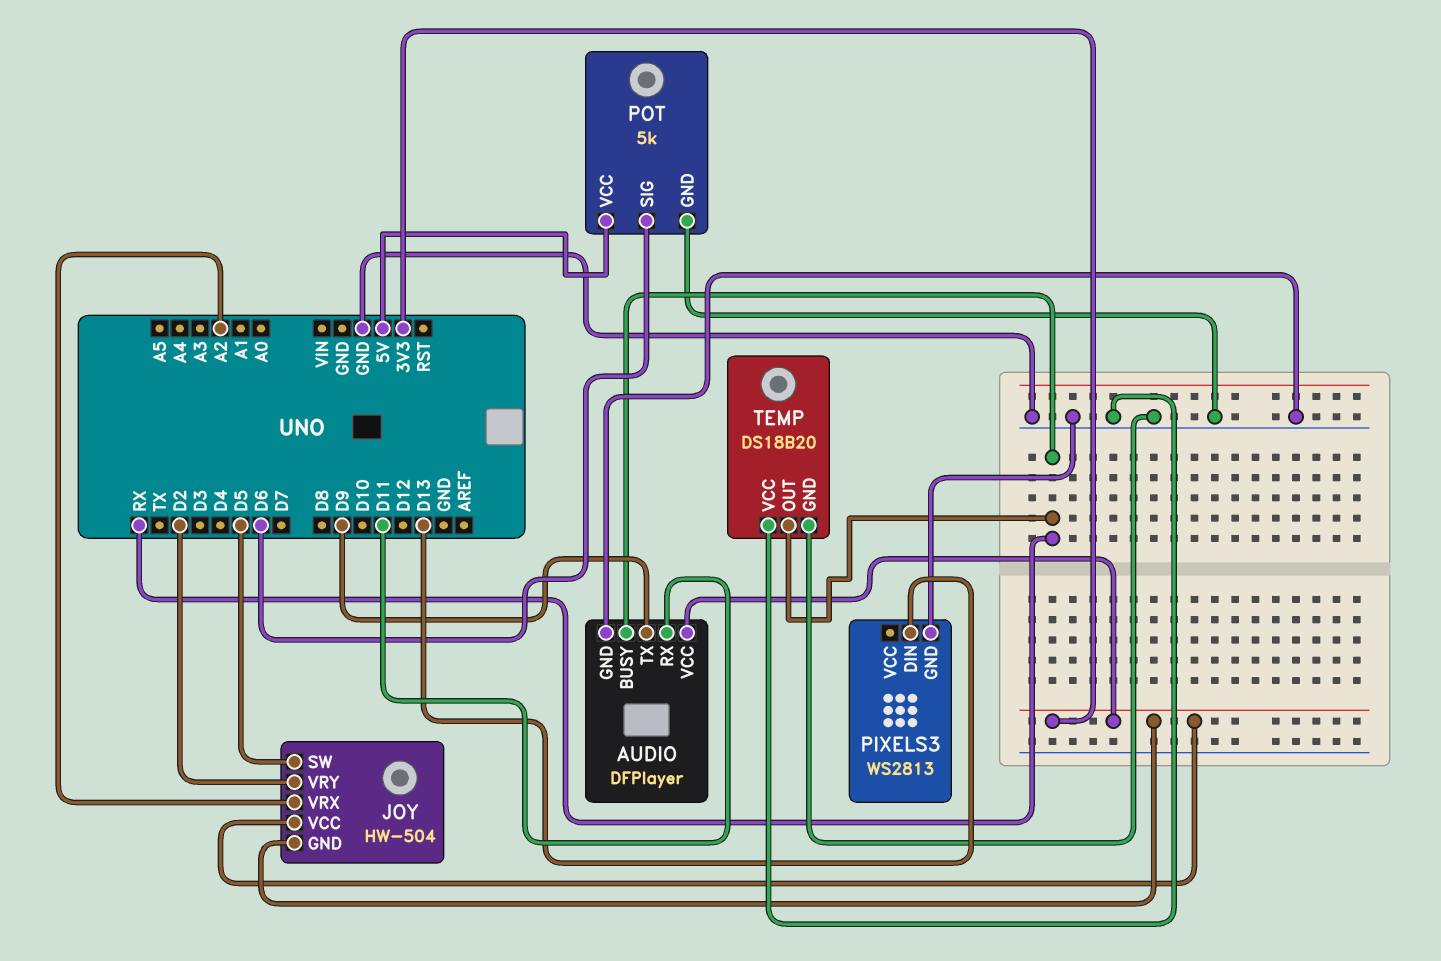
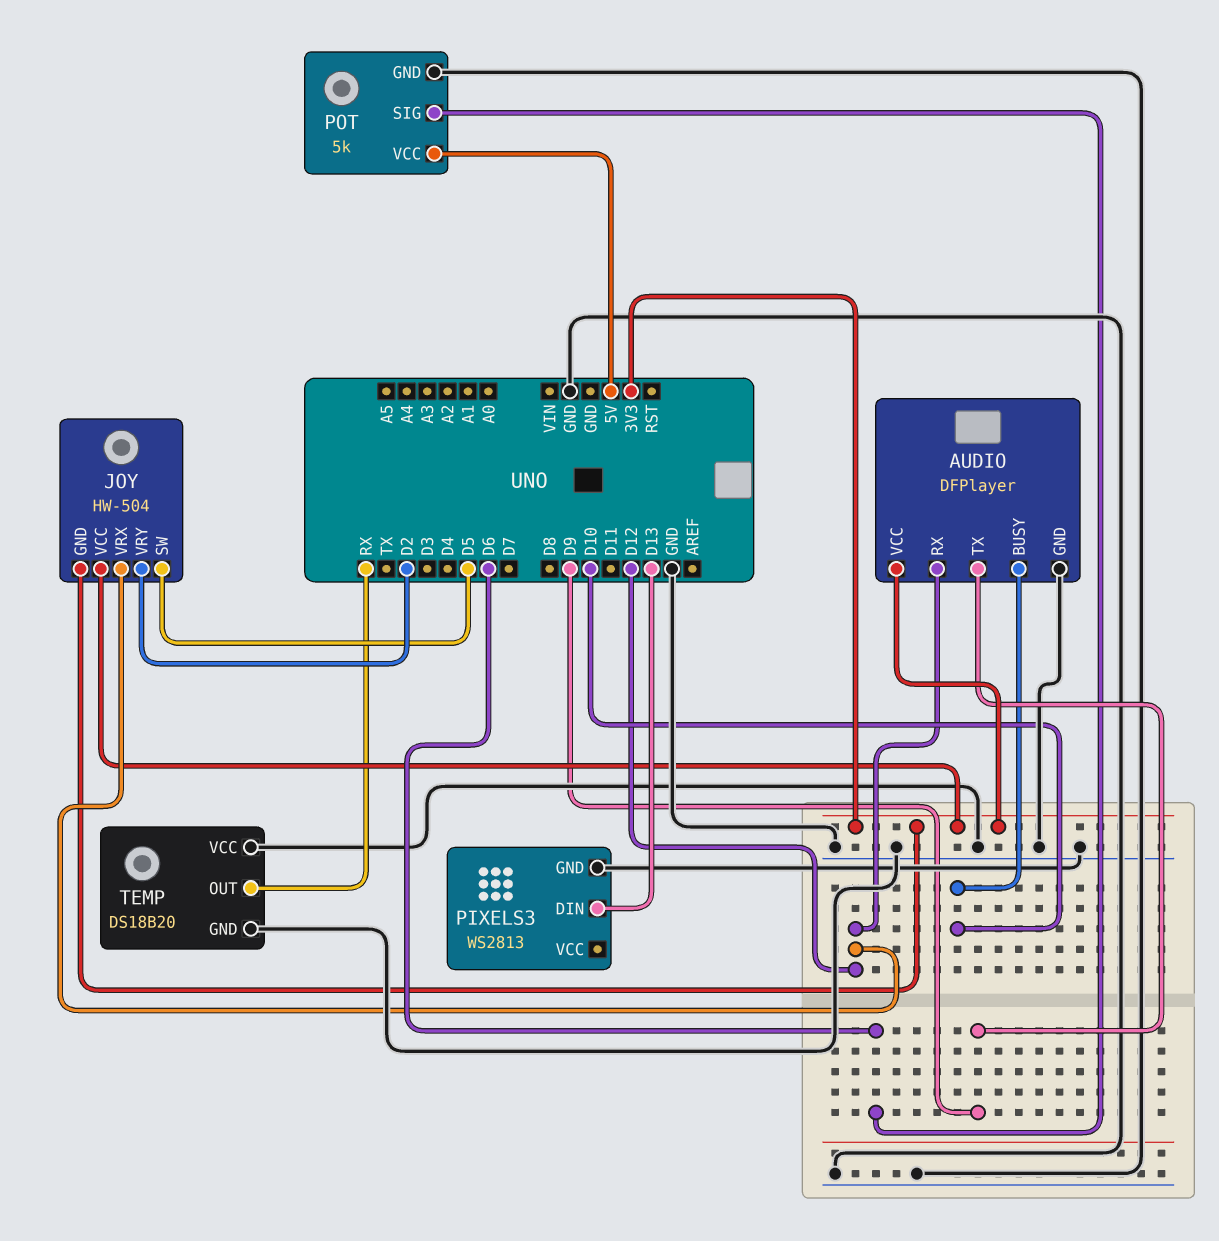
AUDIO pin BUSY: RX -> D10
AUDIO pin RX: D11 -> D12
JOY pin VRX: A2 -> D12

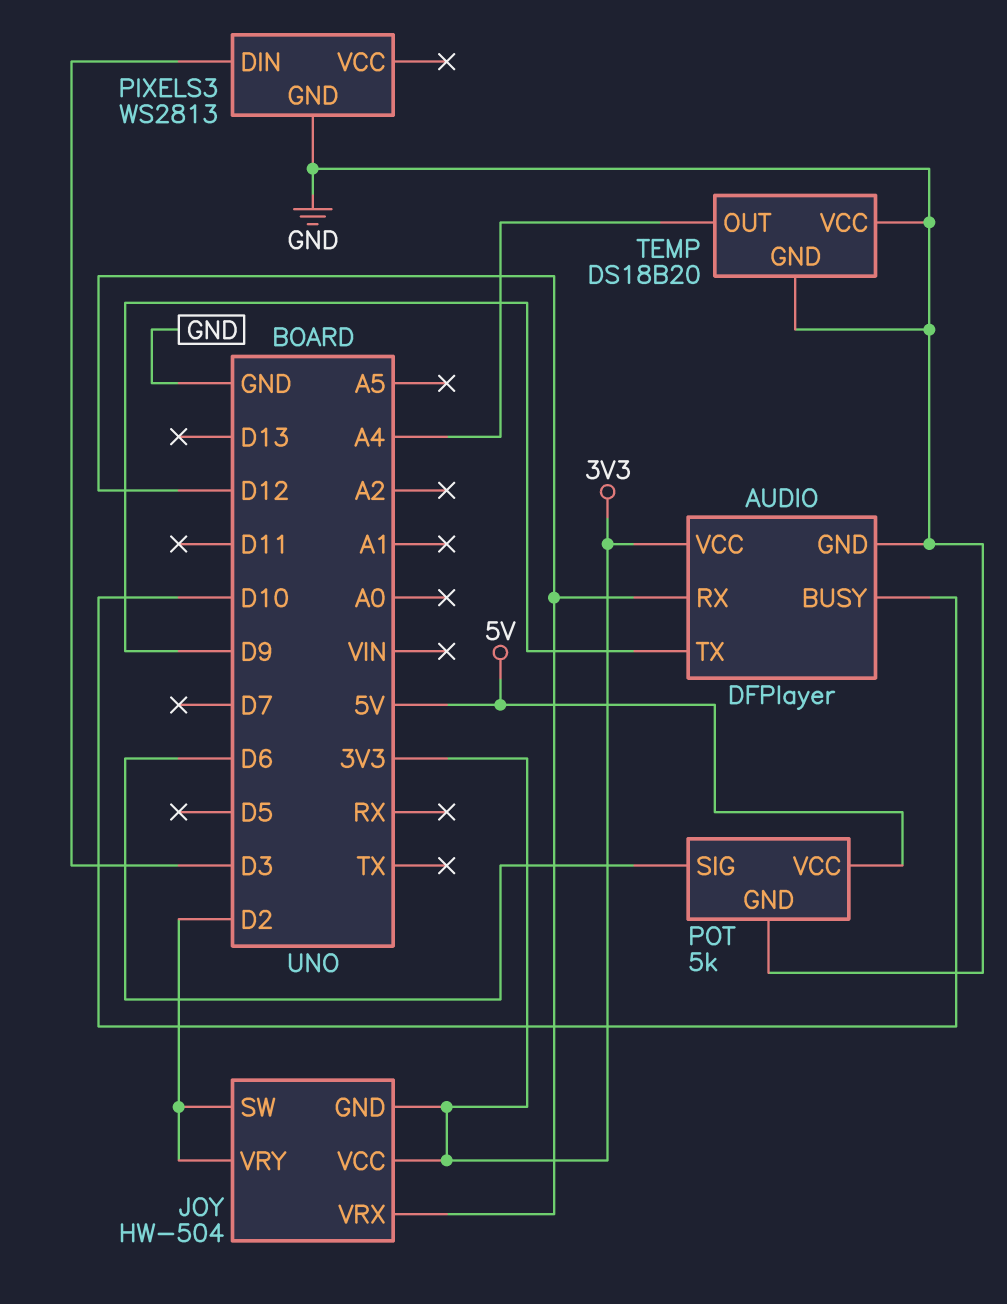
JOY pin SW: D5 -> D2
PIXELS3 pin DIN: D13 -> D3
TEMP pin OUT: RX -> A4

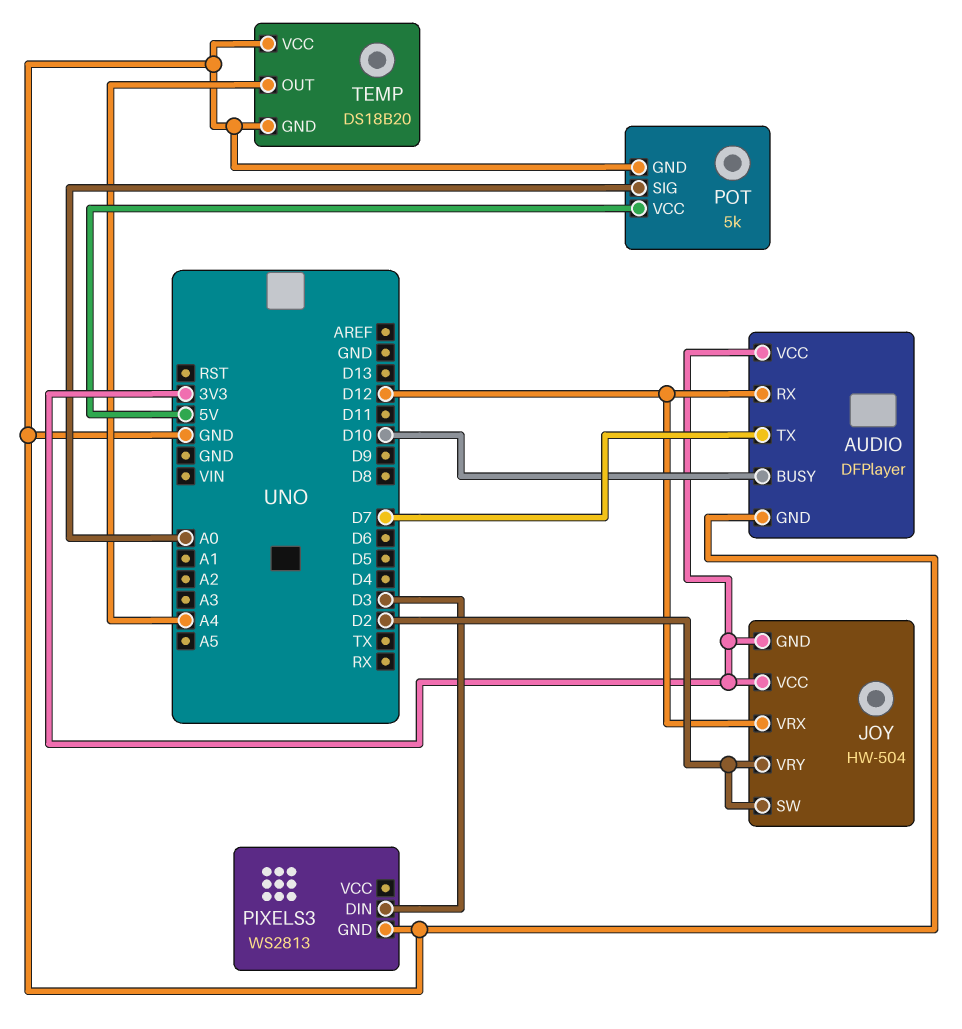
AUDIO pin TX: D9 -> D7
POT pin SIG: D6 -> A0

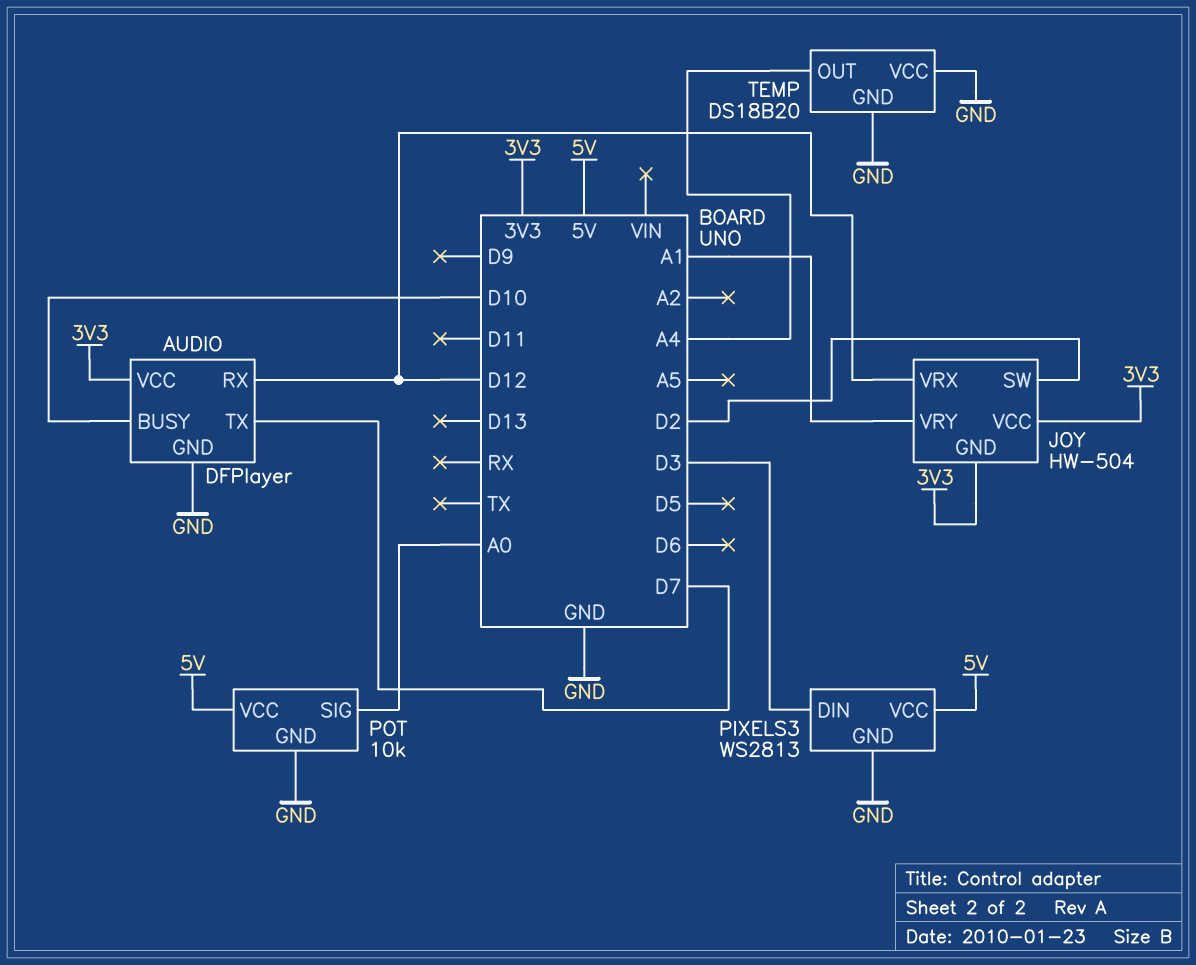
JOY pin VRY: D2 -> A1
PIXELS3 pin VCC: none -> 5V
POT: 5k -> 10k

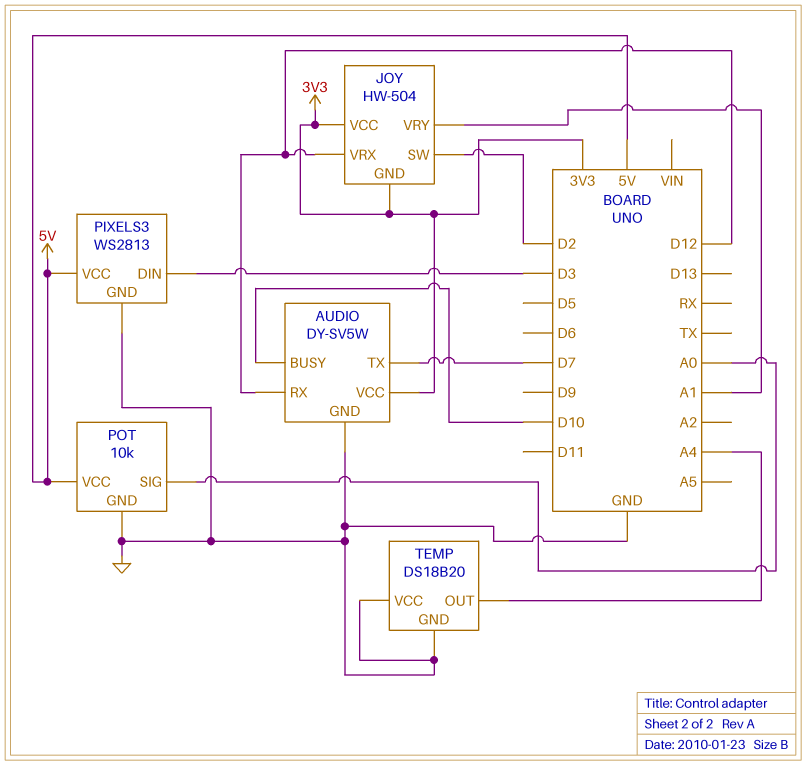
AUDIO: DFPlayer -> DY-SV5W

